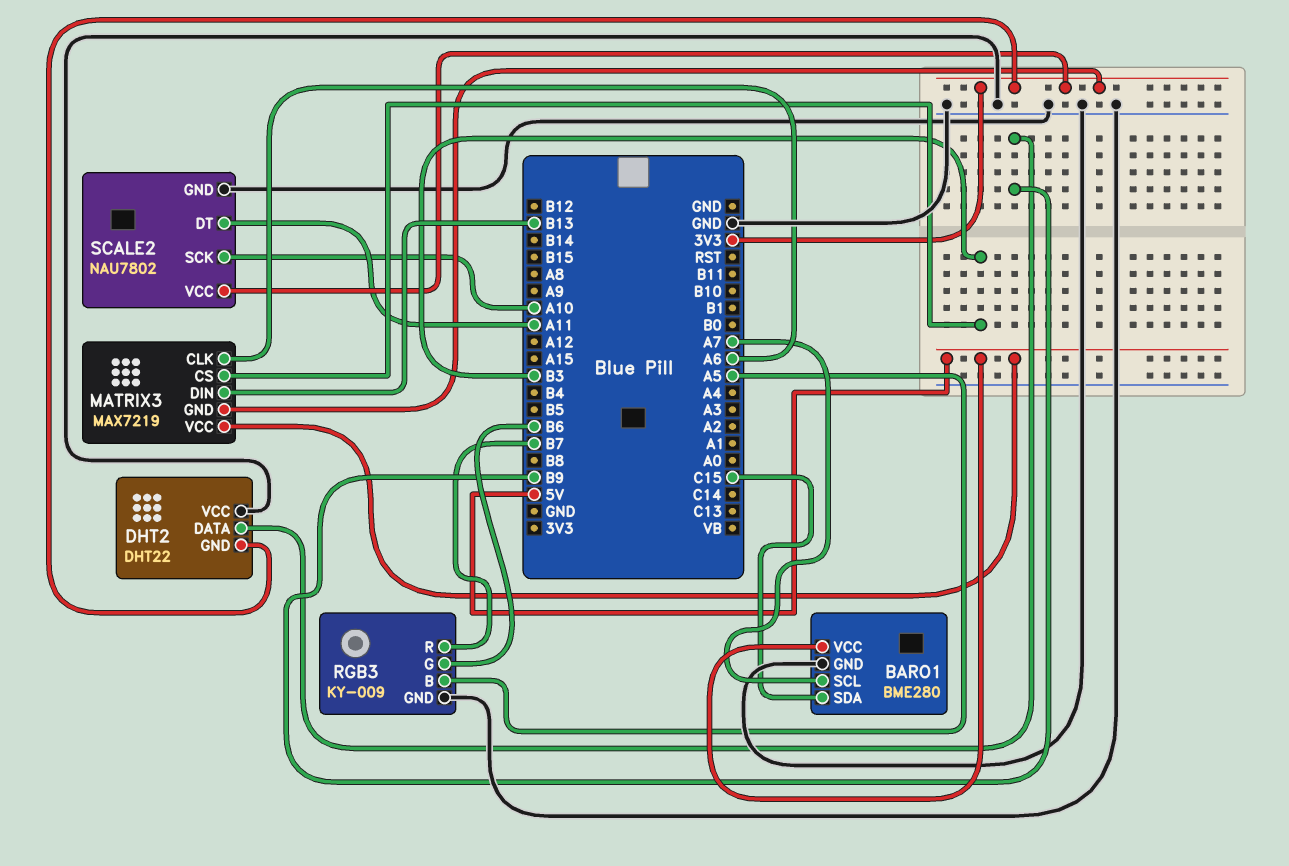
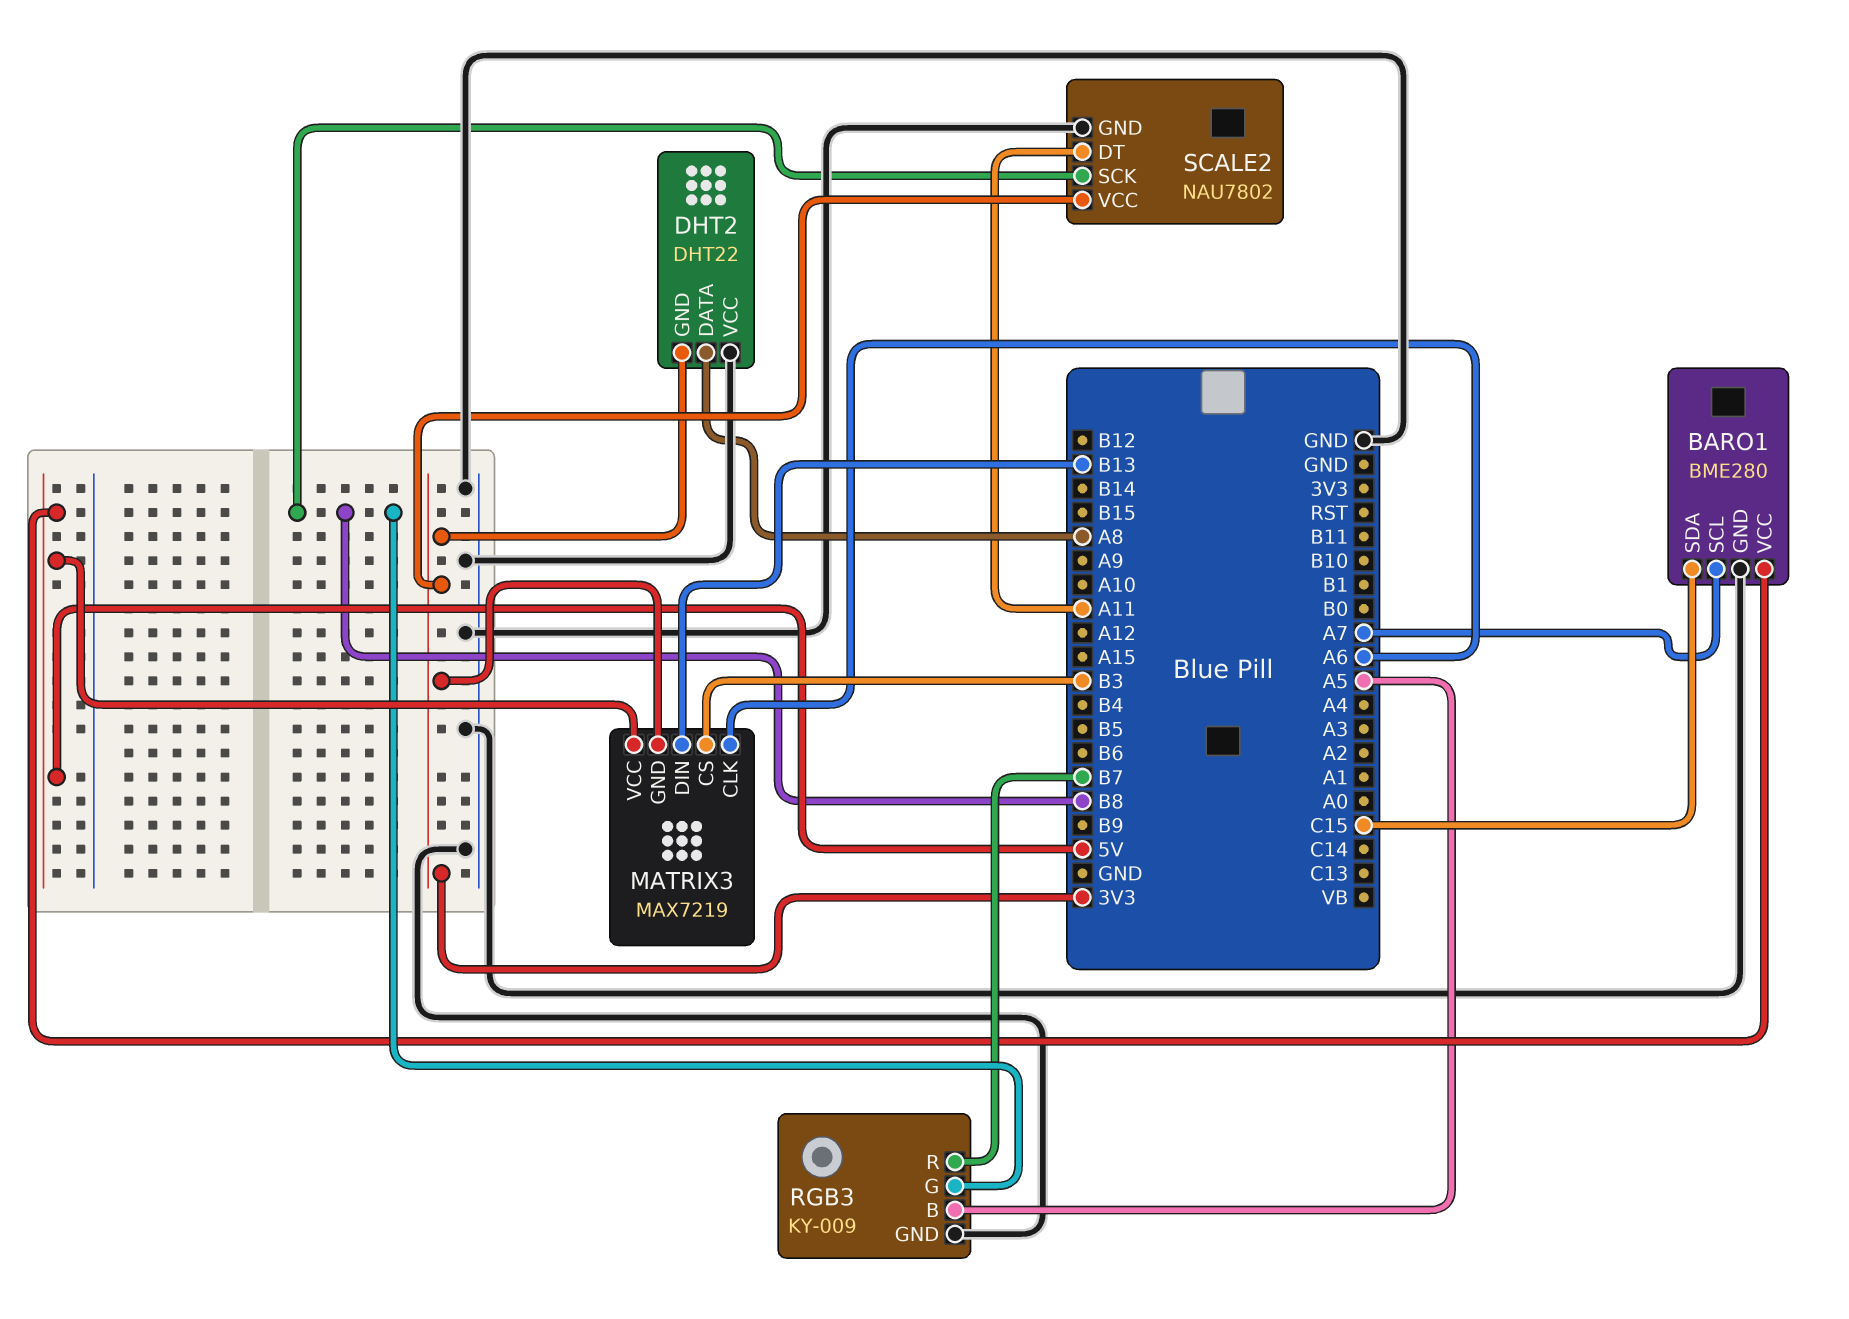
DHT2 pin DATA: B9 -> A8
RGB3 pin G: B6 -> B8
SCALE2 pin SCK: A10 -> B8

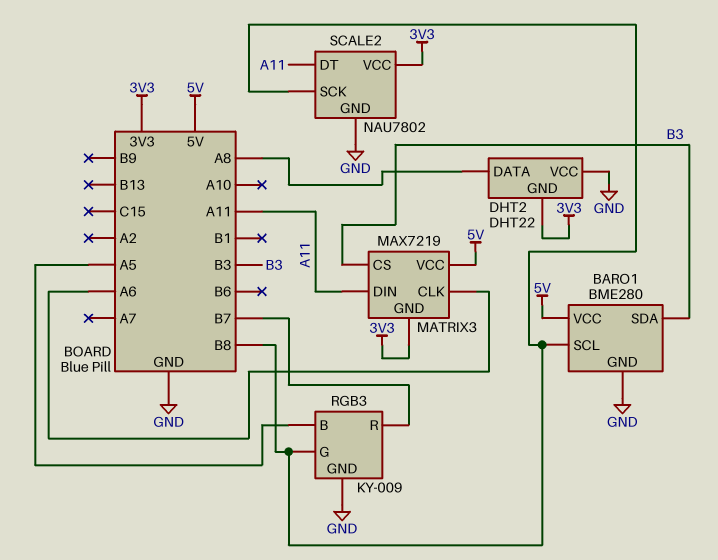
BARO1 pin SCL: A7 -> B8
BARO1 pin SDA: C15 -> B3
MATRIX3 pin DIN: B13 -> A11

